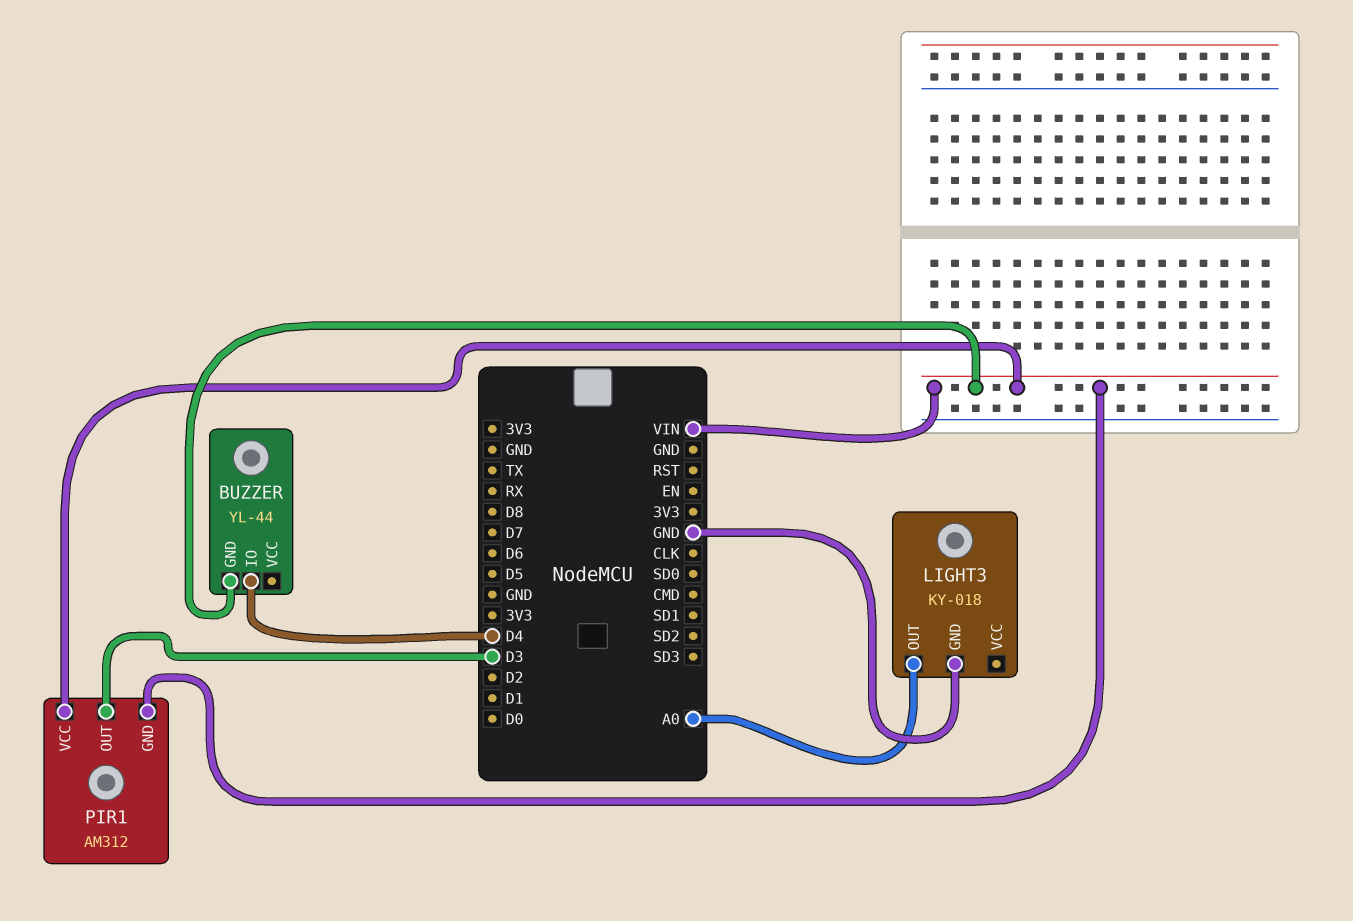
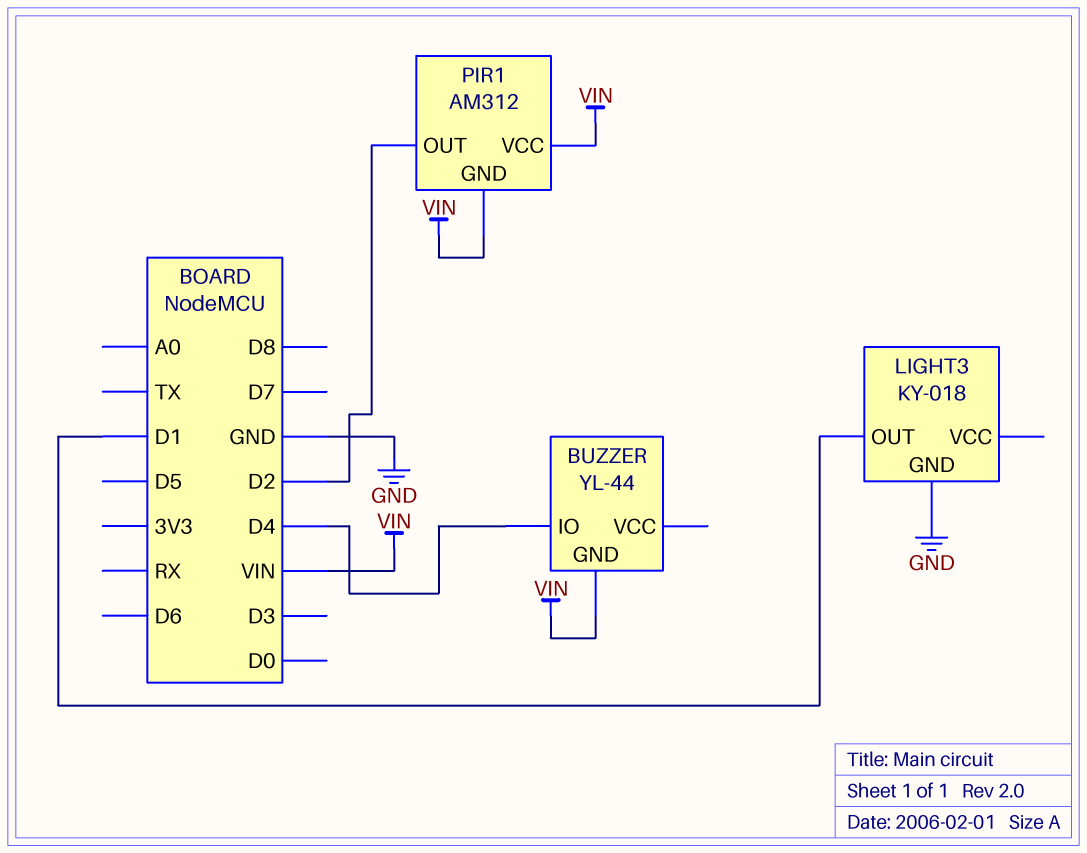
LIGHT3 pin OUT: A0 -> D1
PIR1 pin OUT: D3 -> D2

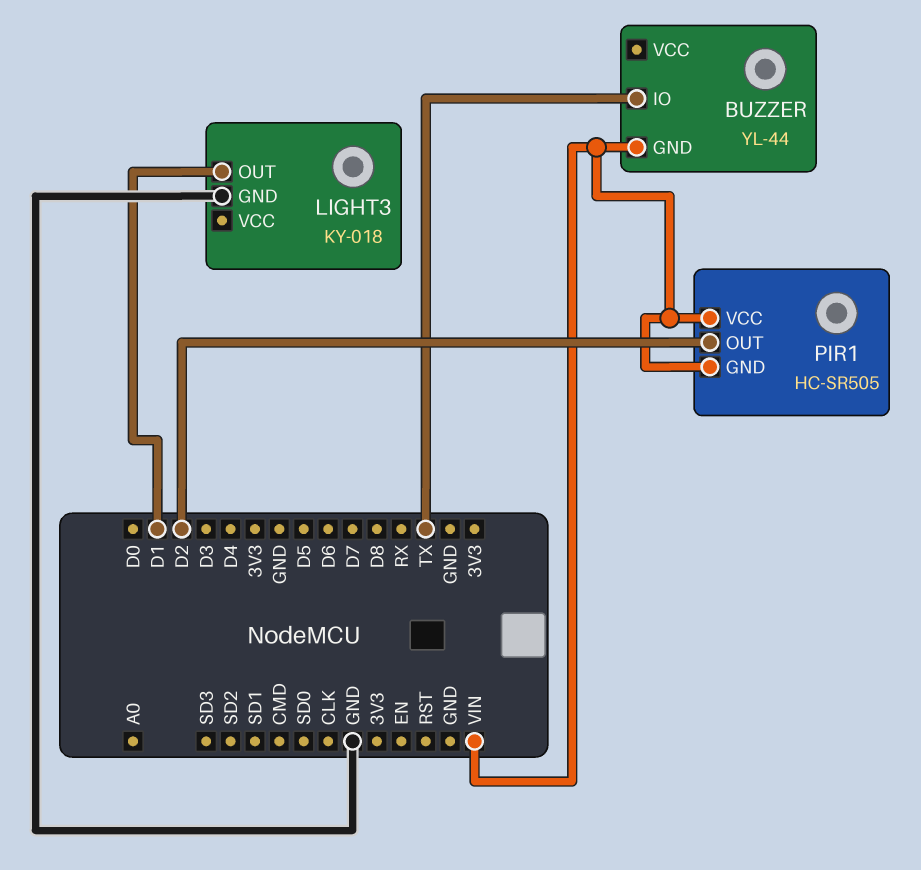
BUZZER pin IO: D4 -> TX
PIR1: AM312 -> HC-SR505

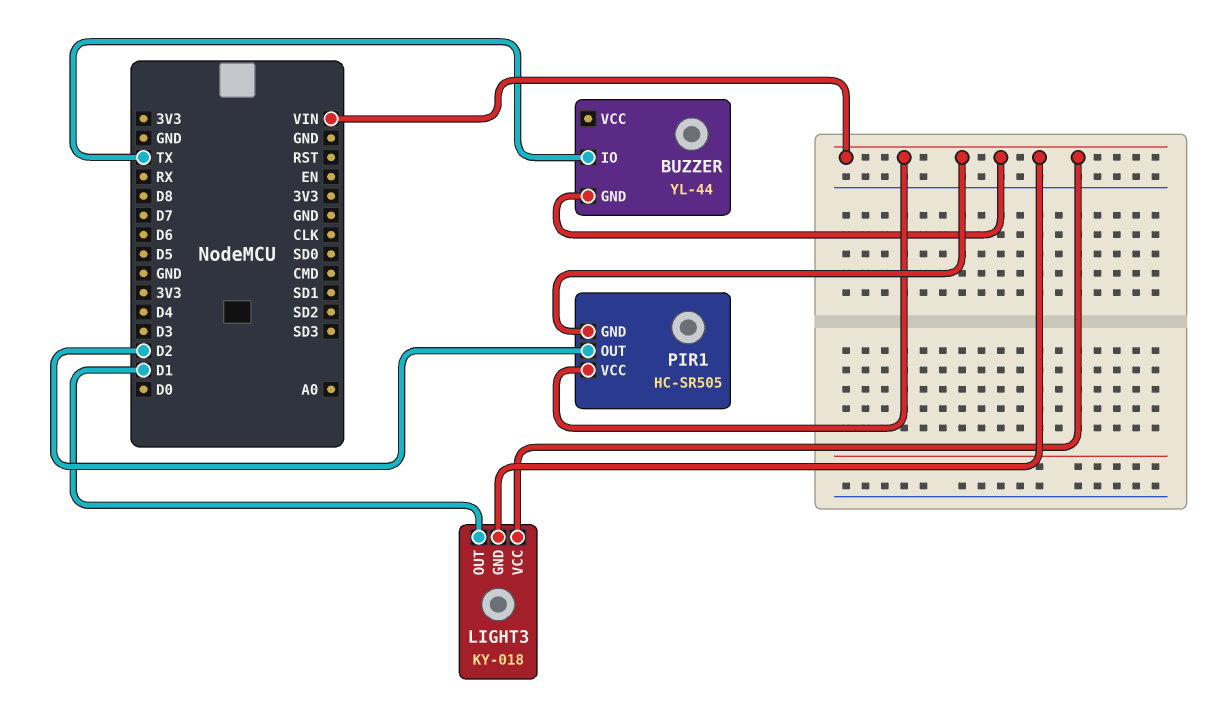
LIGHT3 pin GND: GND -> VIN
LIGHT3 pin VCC: none -> VIN

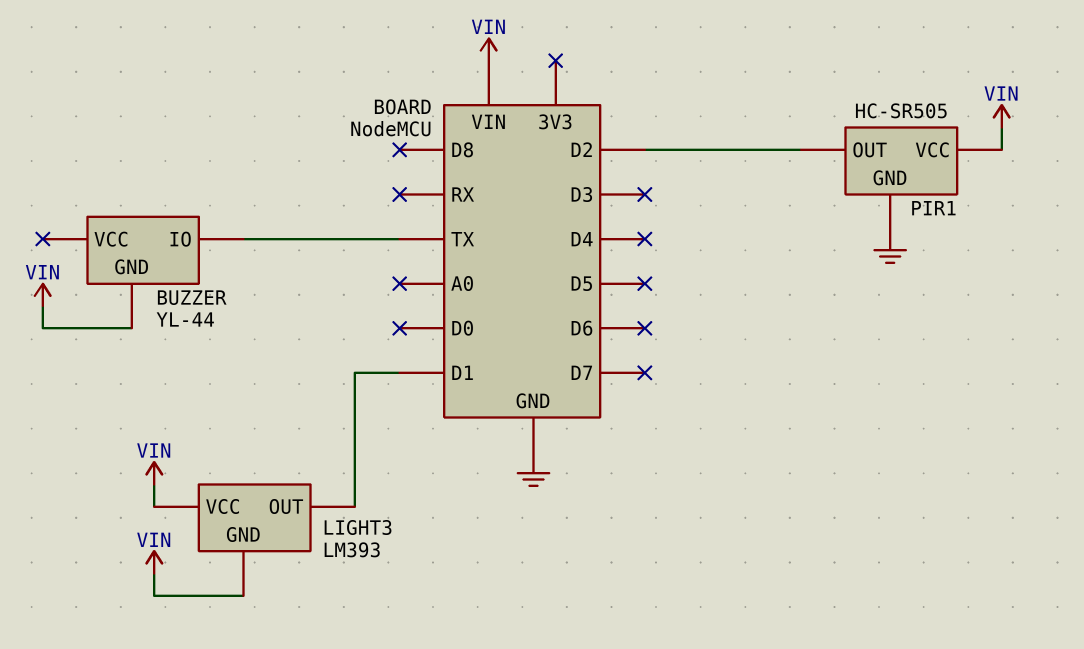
LIGHT3: KY-018 -> LM393
PIR1 pin GND: VIN -> GND

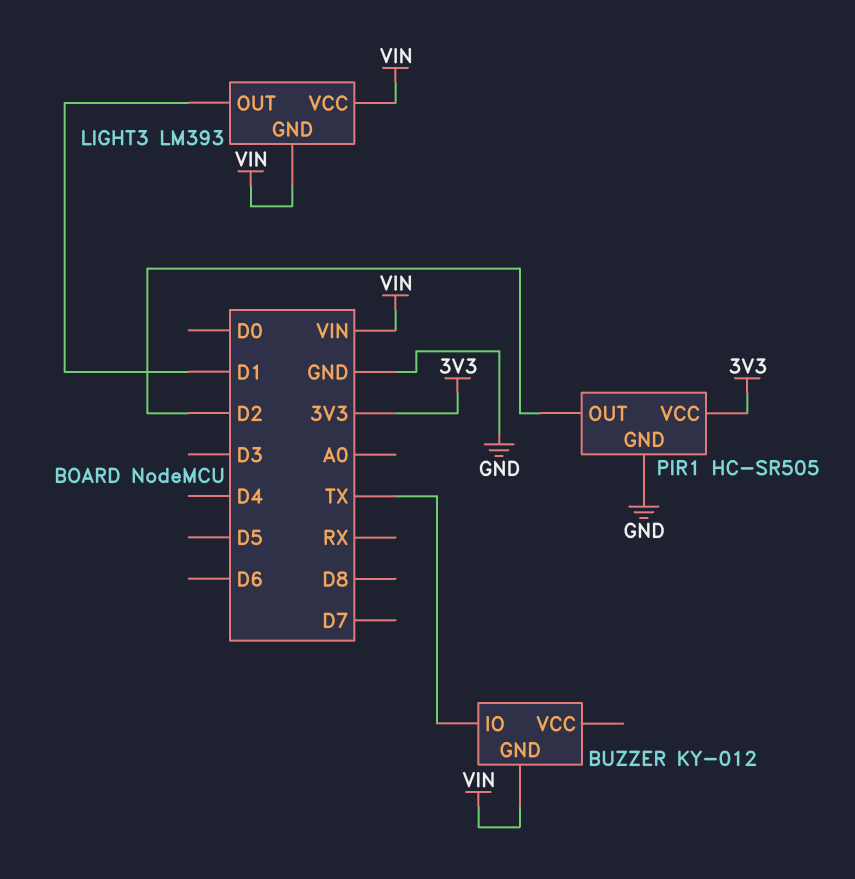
BUZZER: YL-44 -> KY-012
PIR1 pin VCC: VIN -> 3V3

